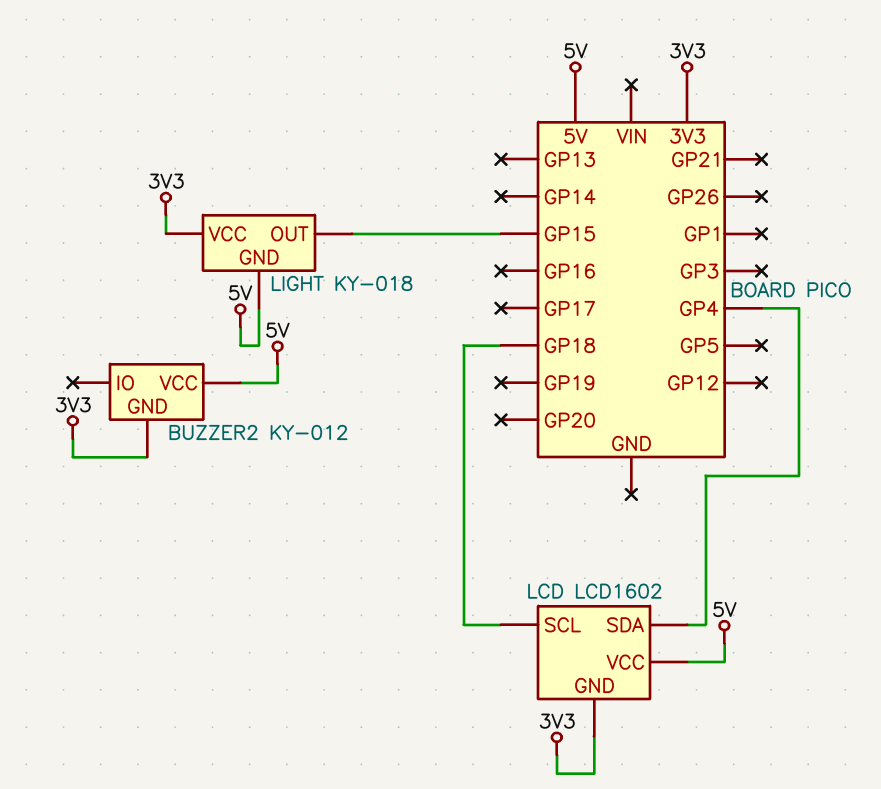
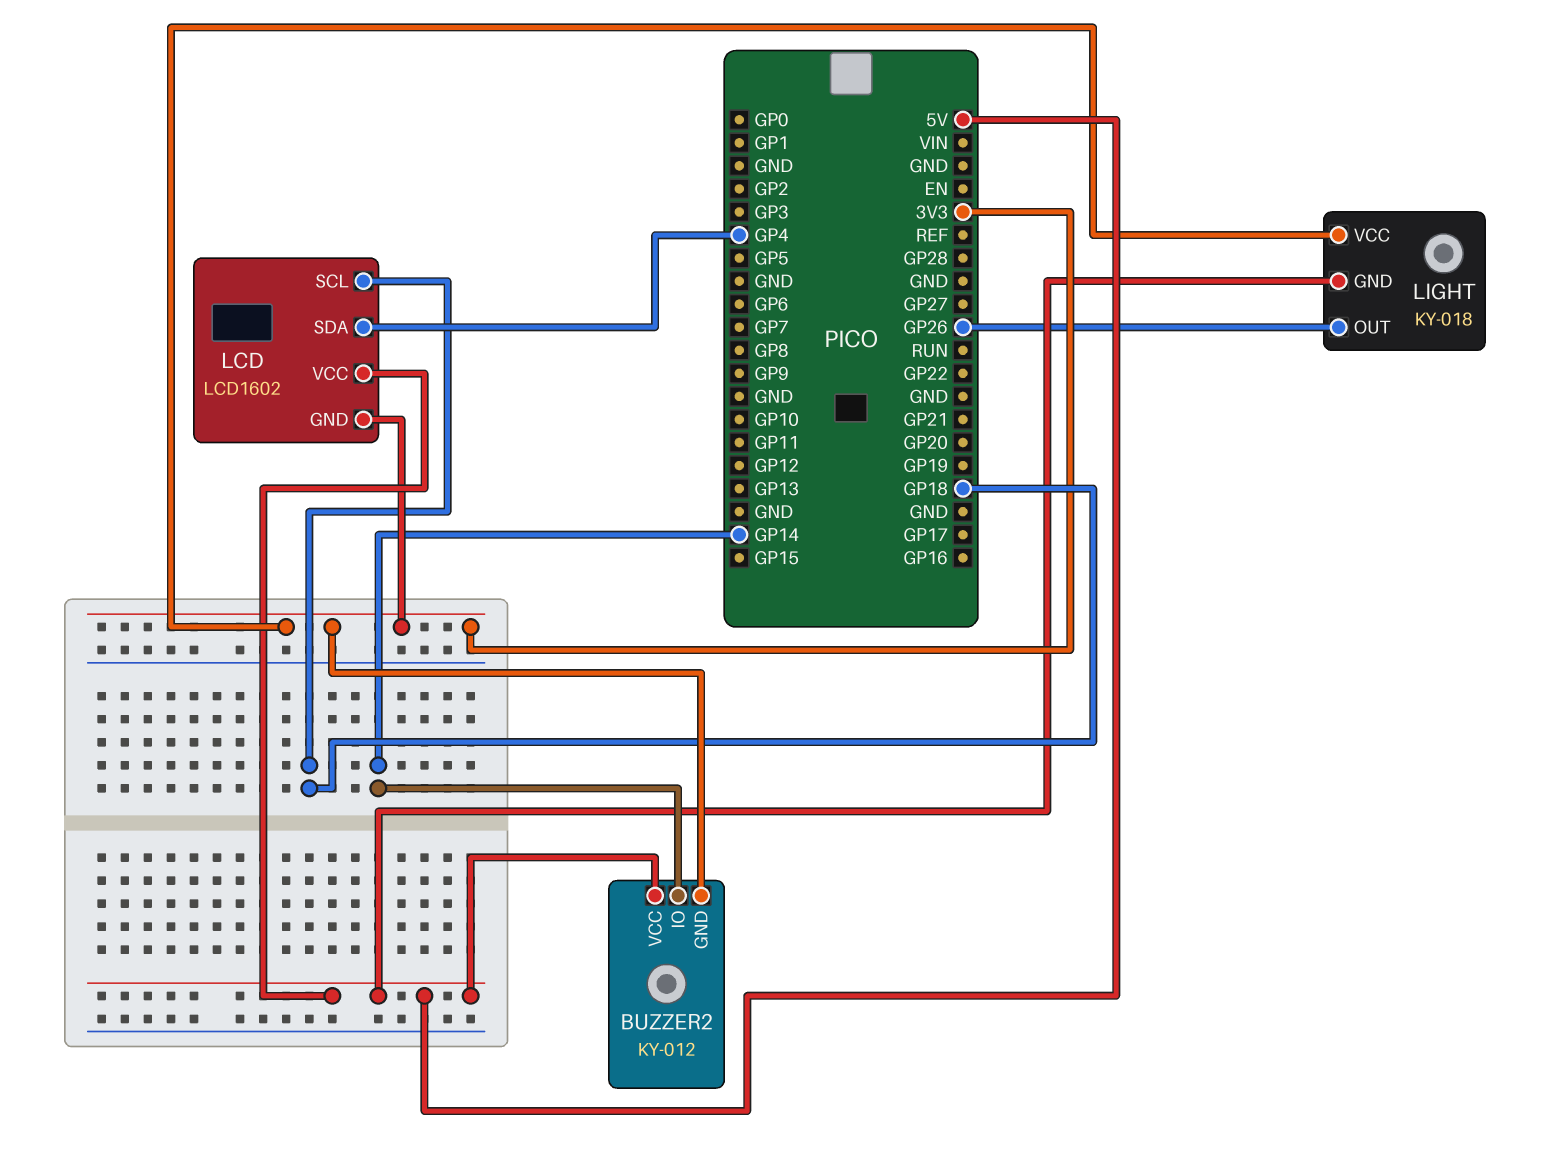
BUZZER2 pin IO: none -> GP14
LIGHT pin OUT: GP15 -> GP26

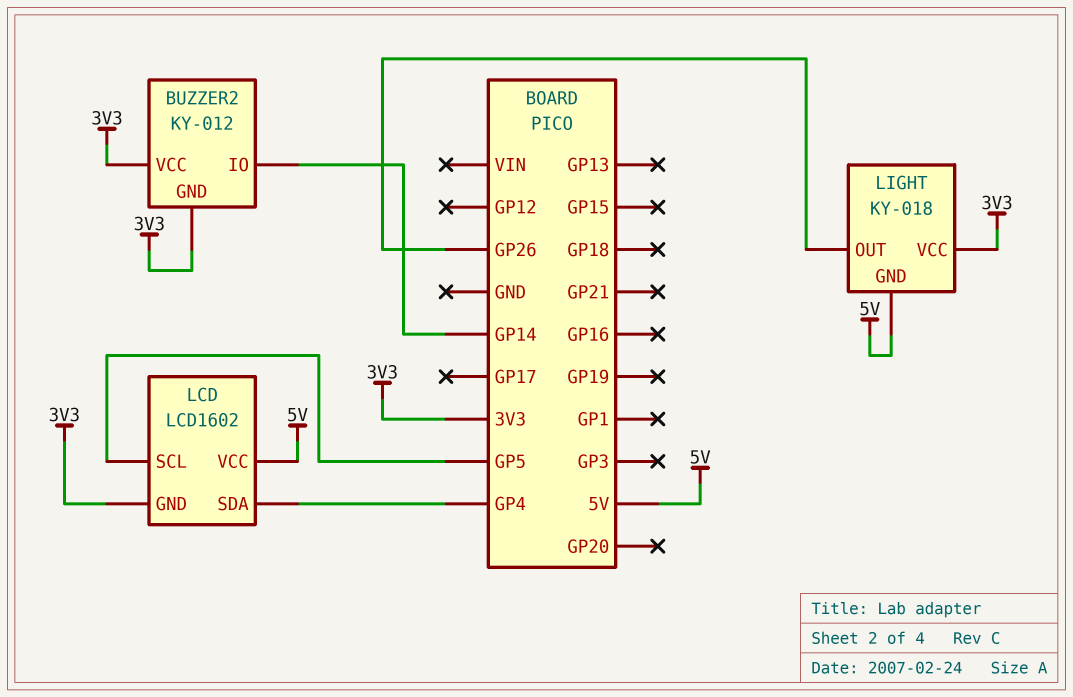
BUZZER2 pin VCC: 5V -> 3V3
LCD pin SCL: GP18 -> GP5

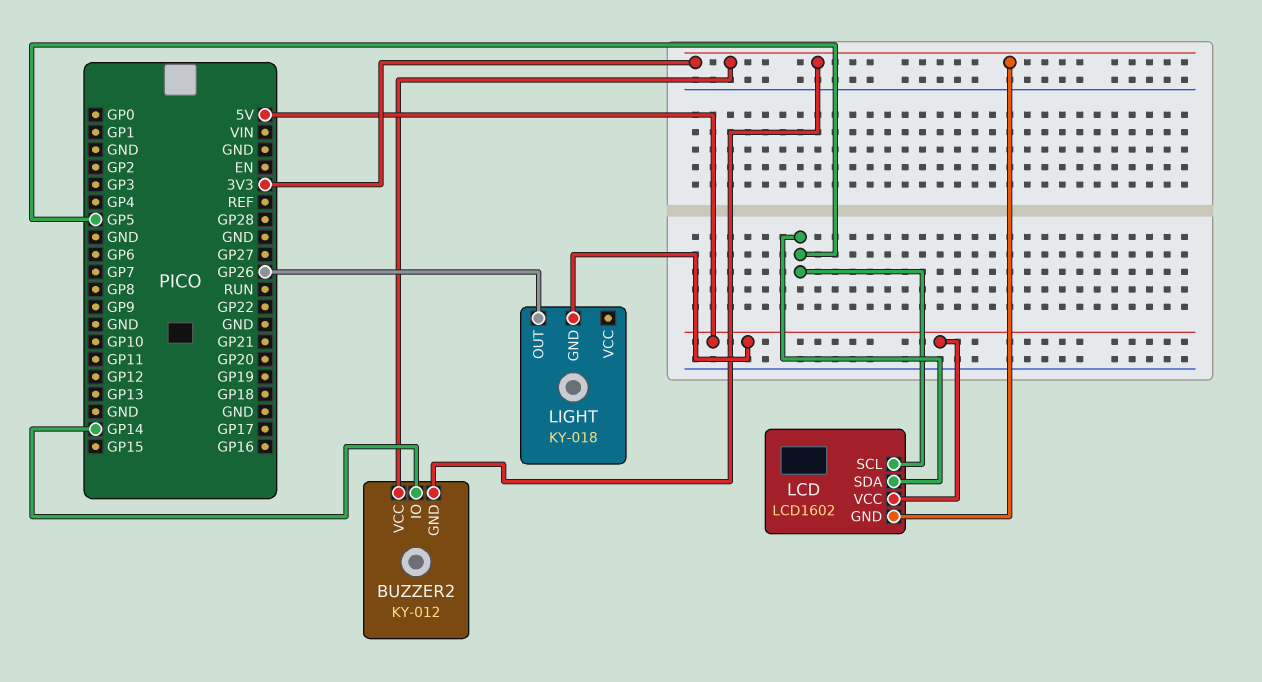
LCD pin SDA: GP4 -> GP5
LIGHT pin VCC: 3V3 -> none

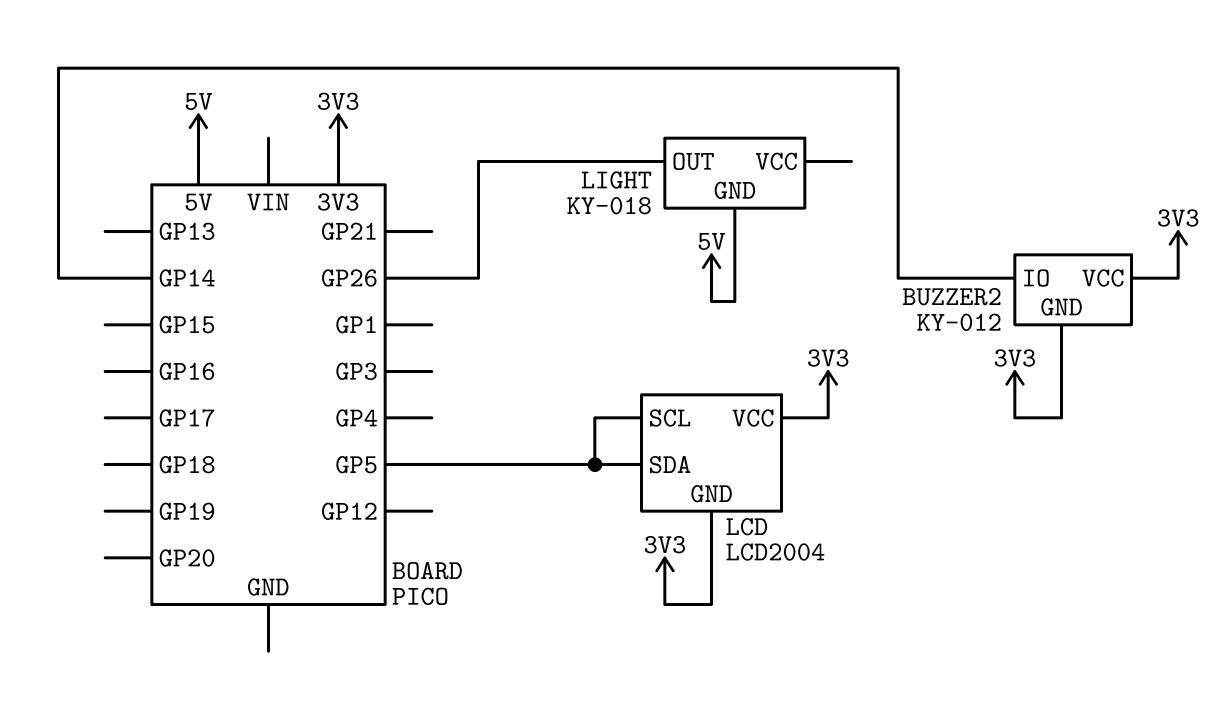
LCD: LCD1602 -> LCD2004
LCD pin VCC: 5V -> 3V3

